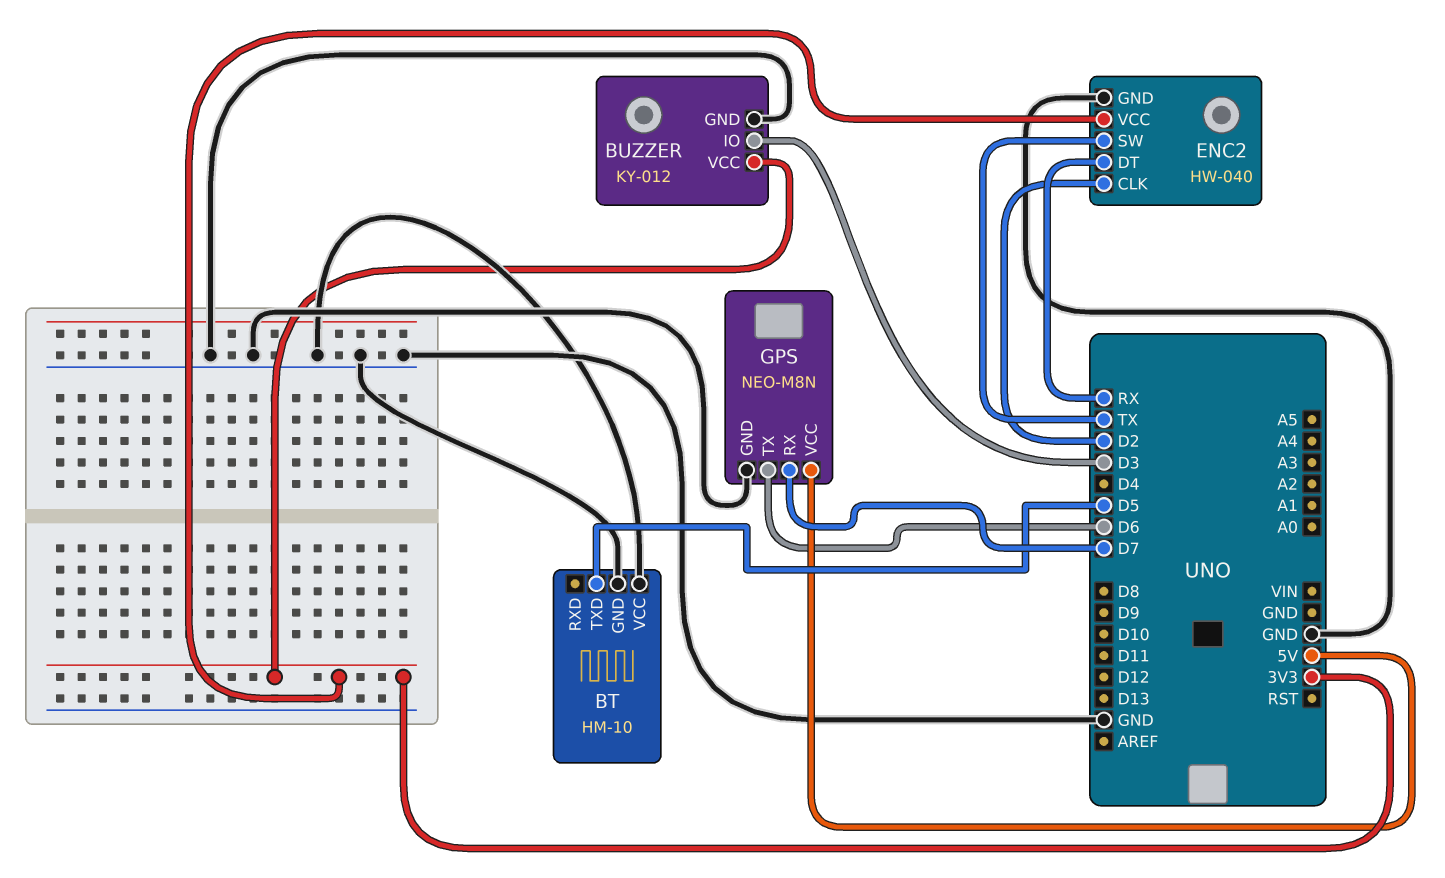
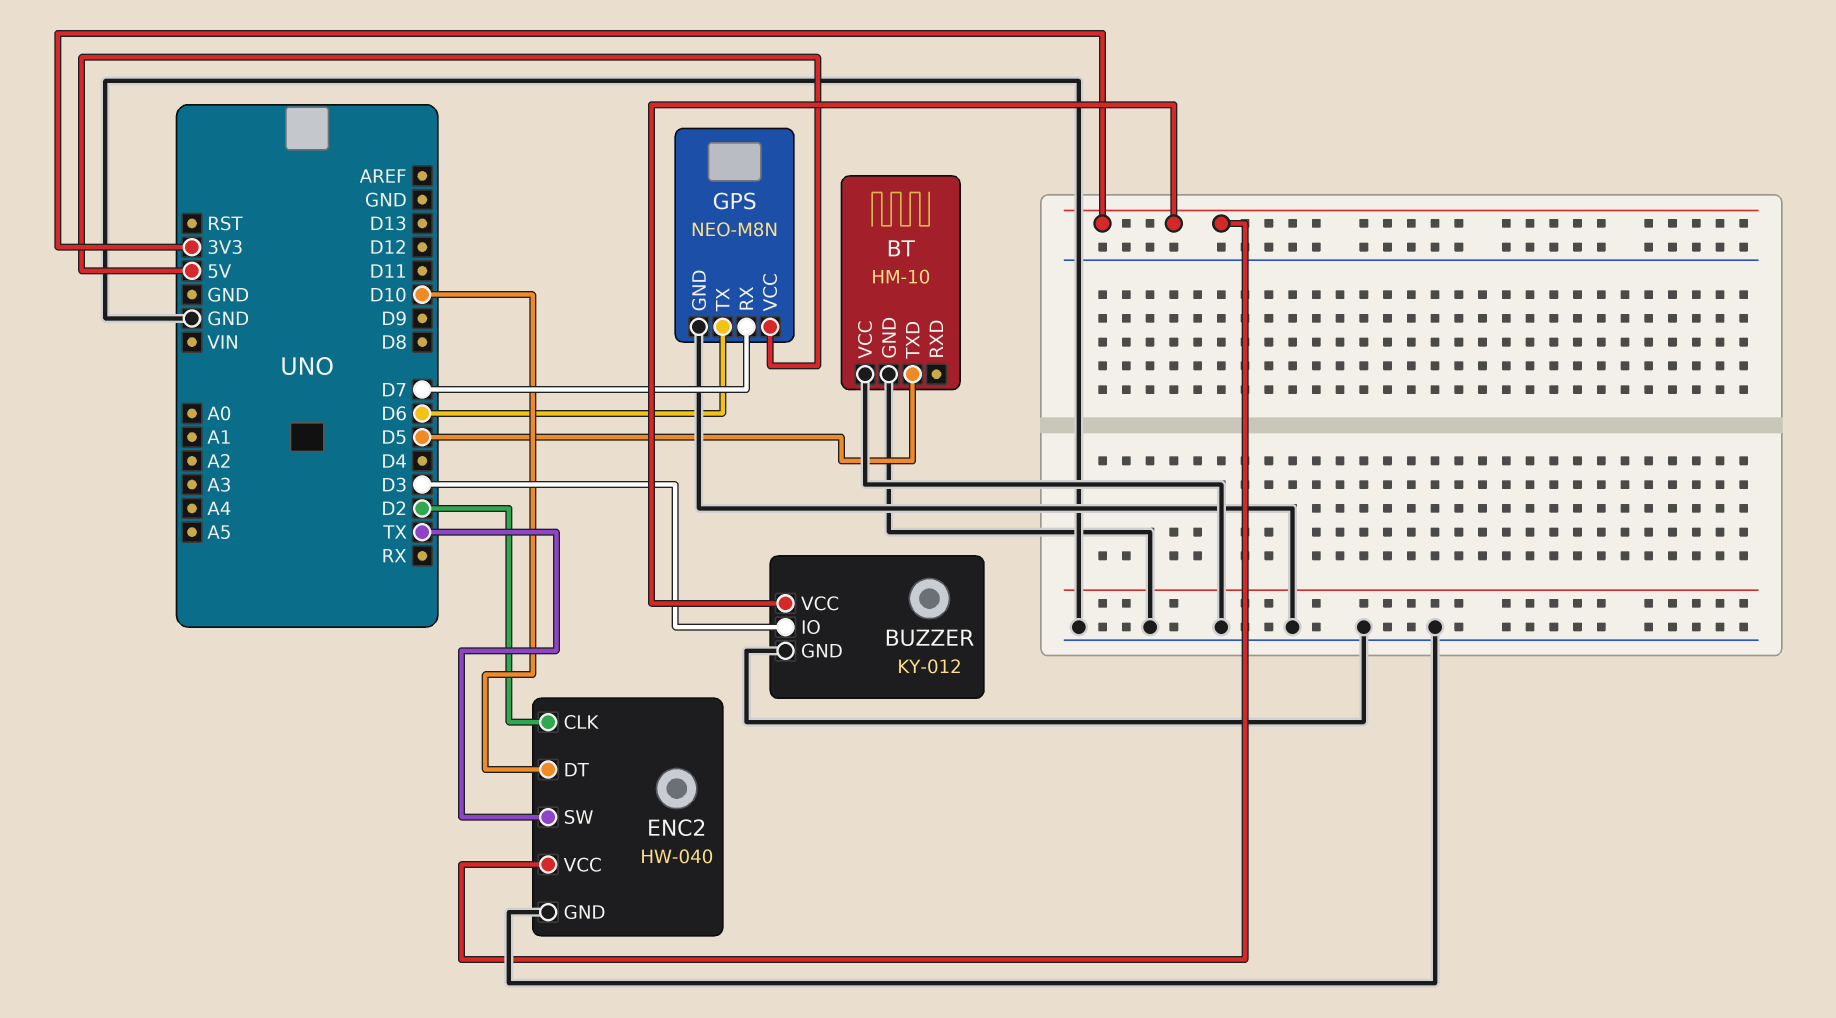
ENC2 pin DT: RX -> D10

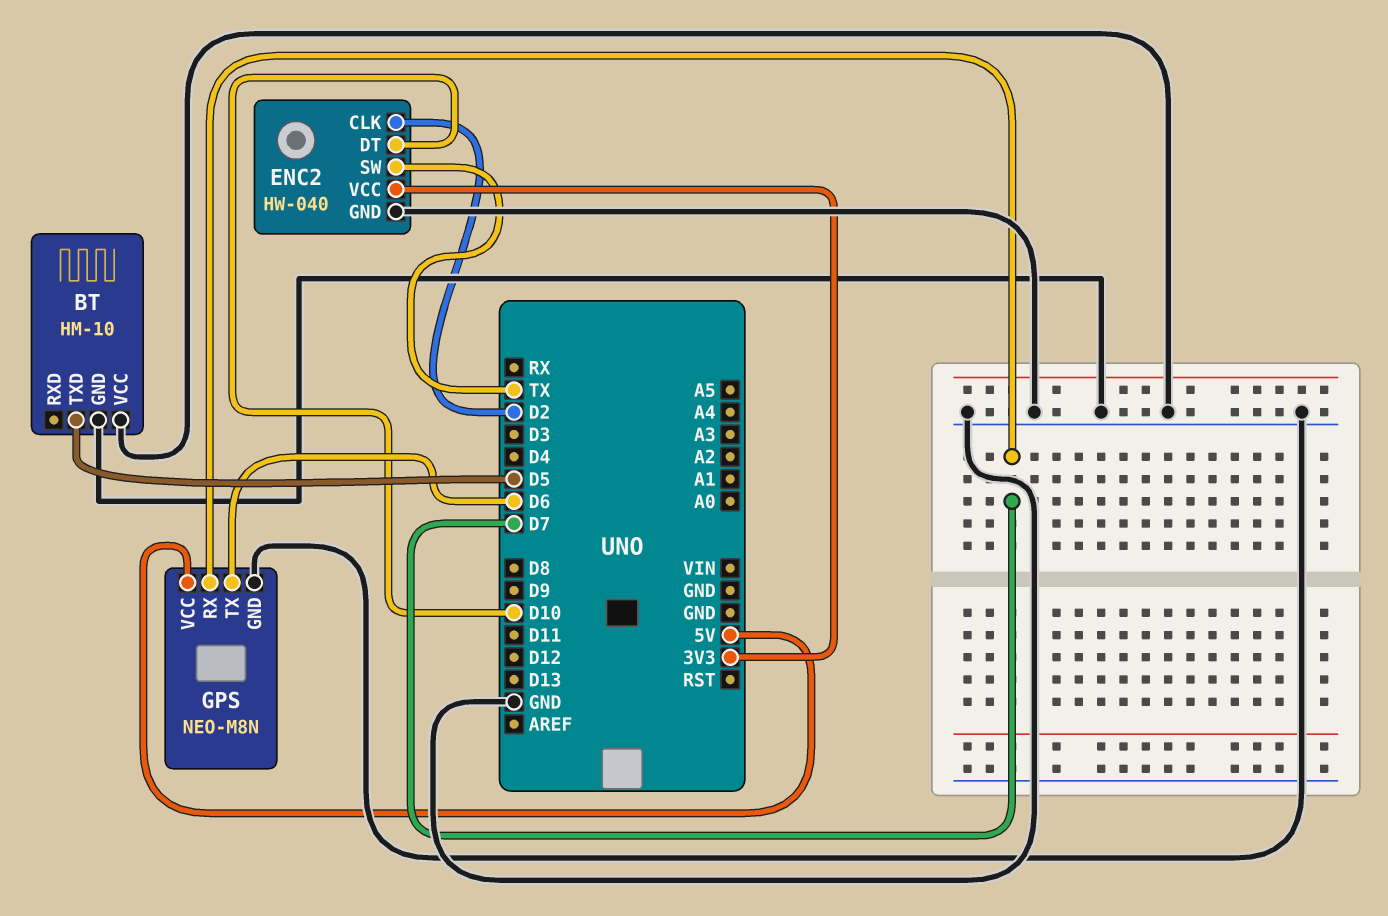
BUZZER: KY-012 -> none
BUZZER pin GND: GND -> none
BUZZER pin IO: D3 -> none
BUZZER pin VCC: 3V3 -> none

